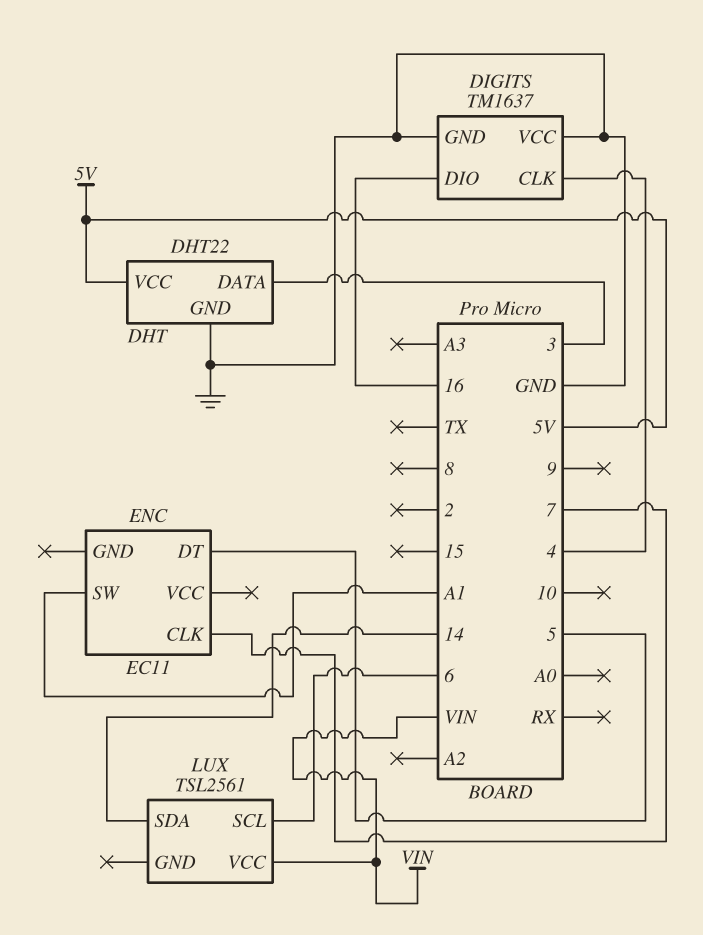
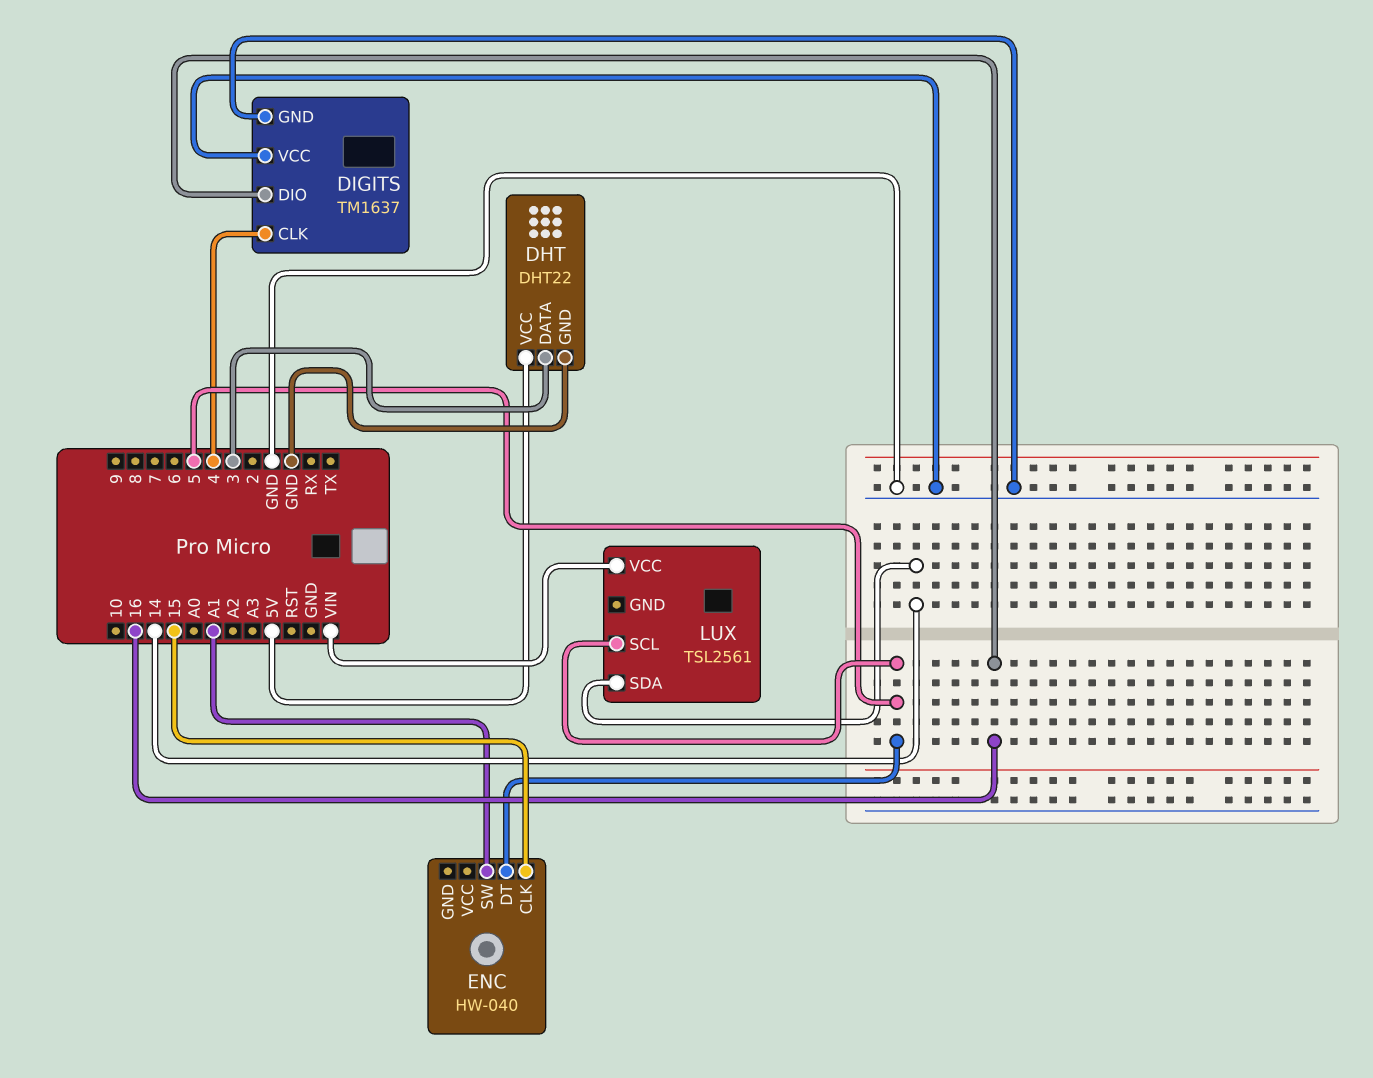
ENC: EC11 -> HW-040
ENC pin CLK: 7 -> 15
LUX pin SCL: 6 -> 5

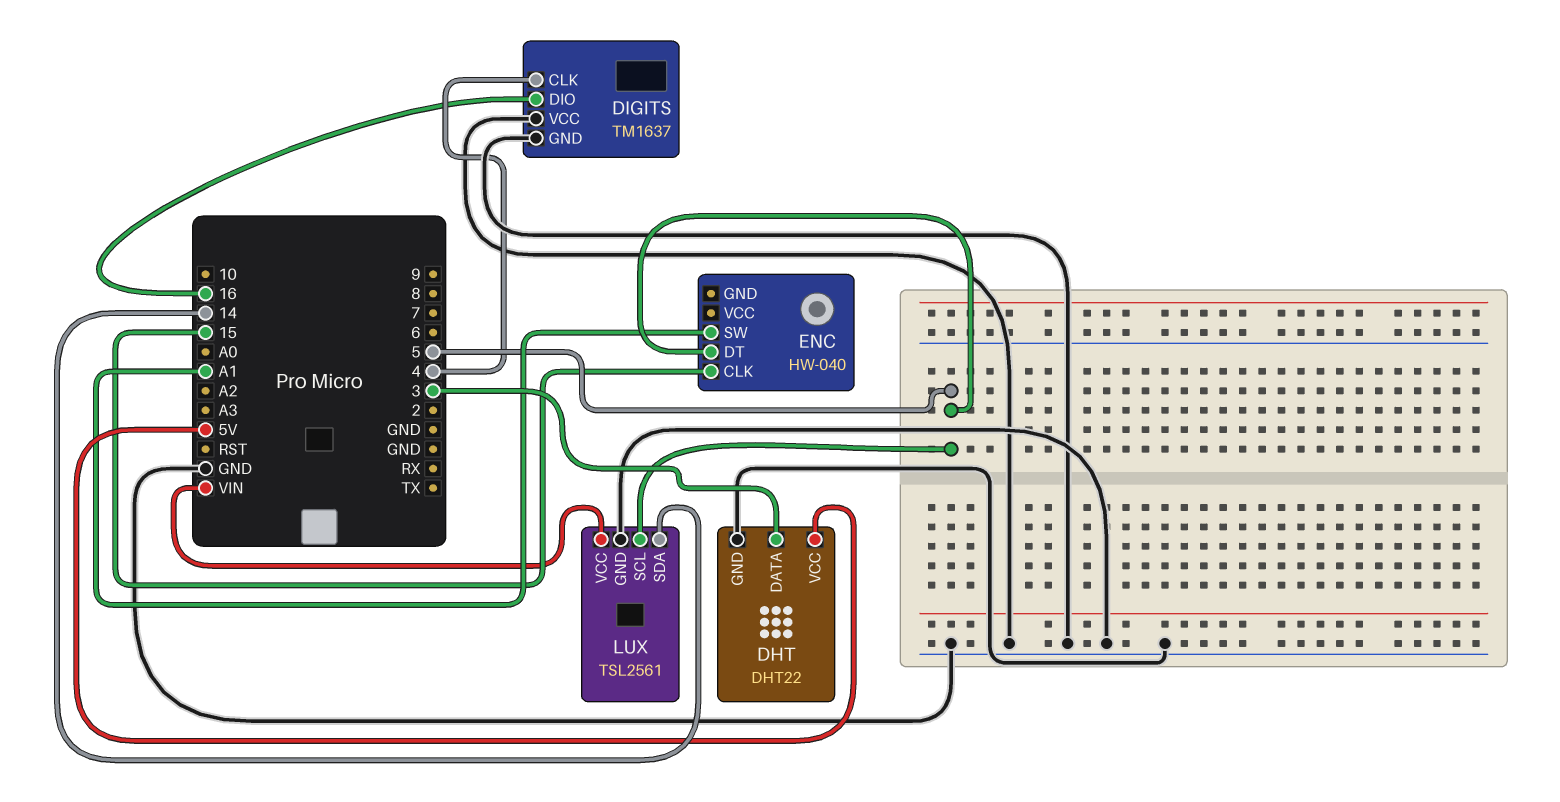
LUX pin GND: none -> GND

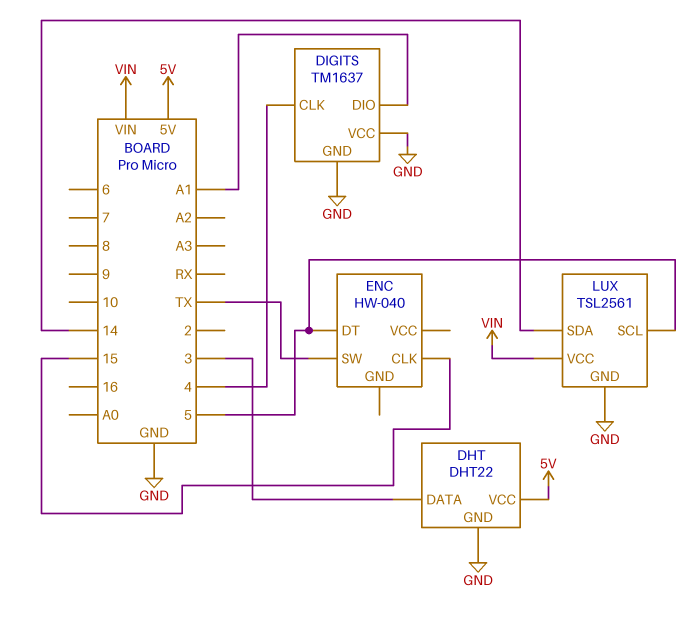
DIGITS pin DIO: 16 -> A1
ENC pin SW: A1 -> TX

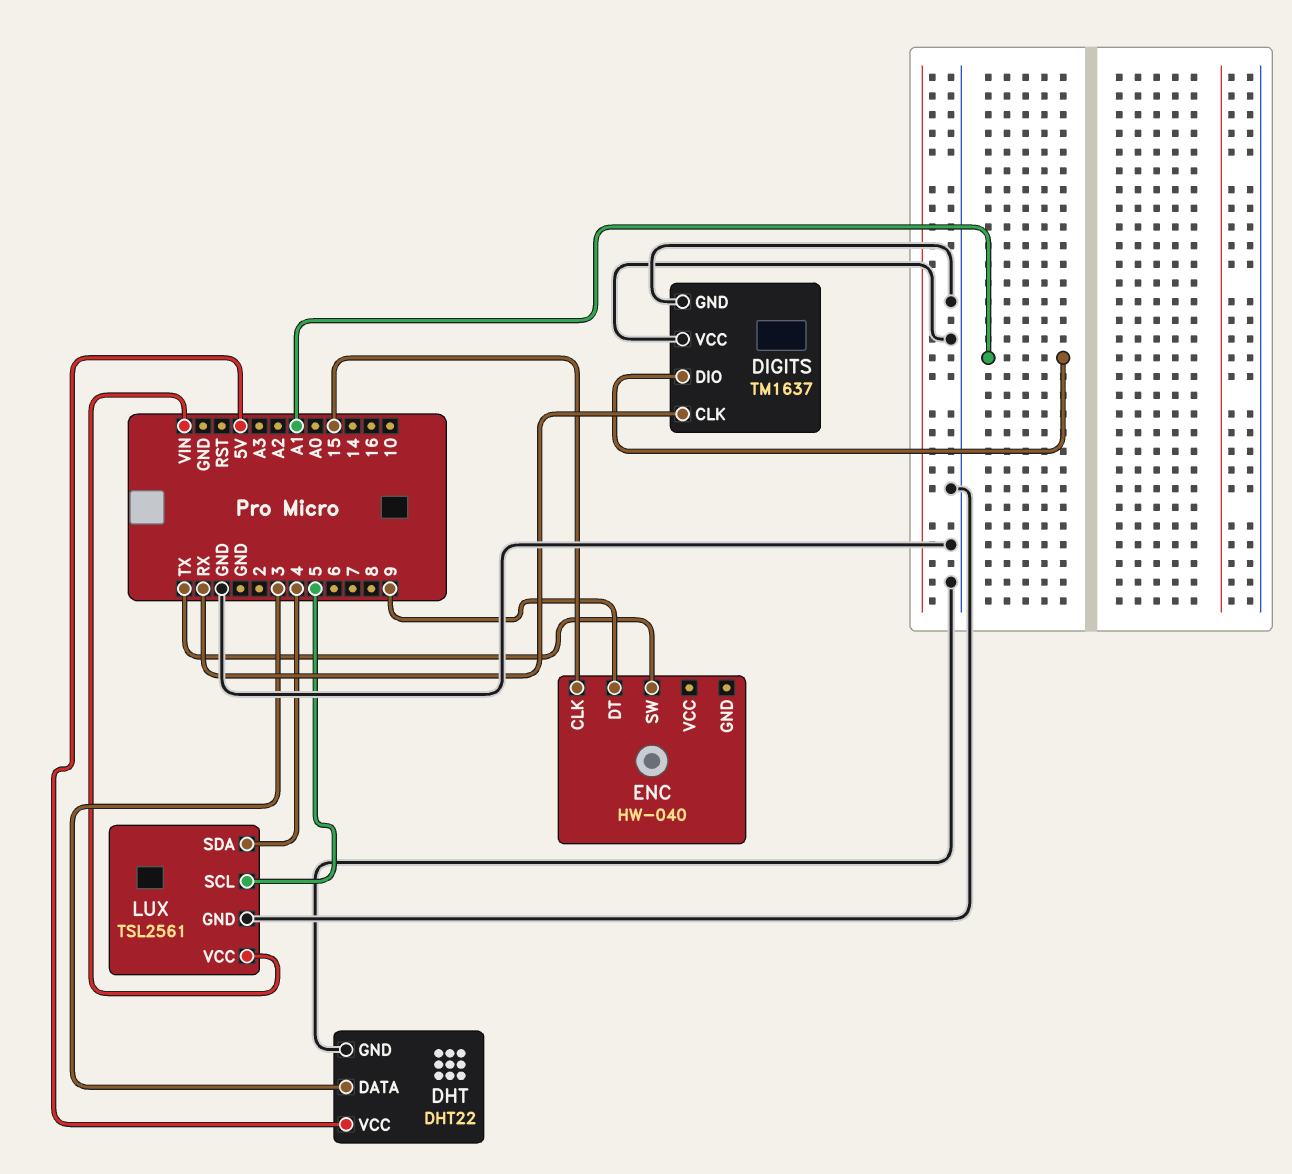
DIGITS pin CLK: 4 -> RX
ENC pin DT: 5 -> 9
LUX pin SDA: 14 -> 4

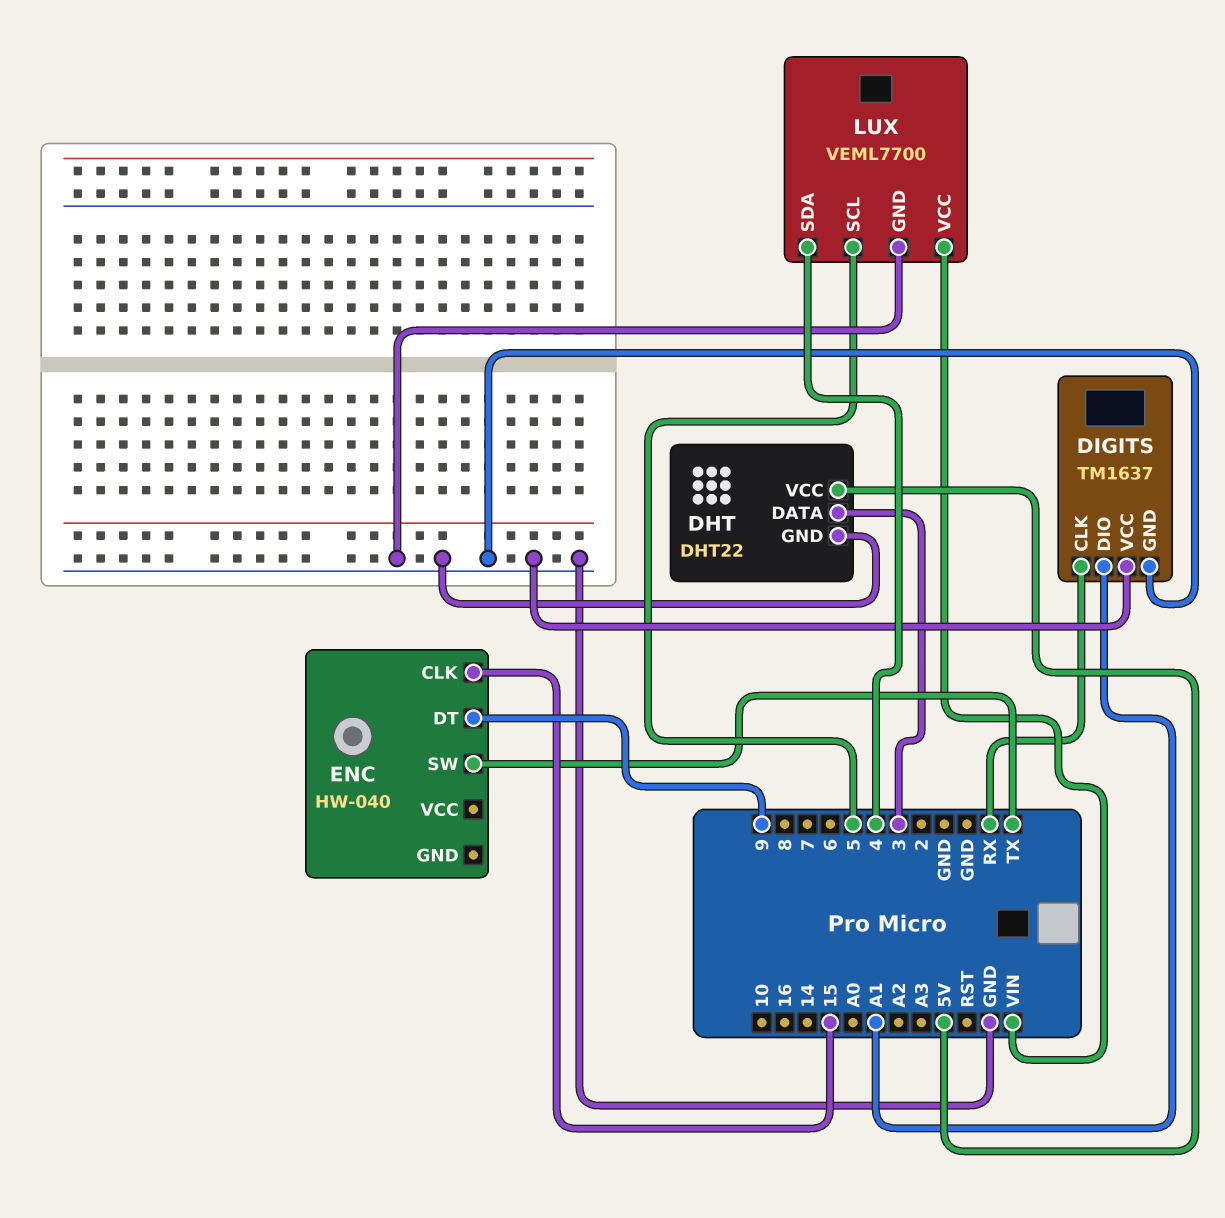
LUX: TSL2561 -> VEML7700

